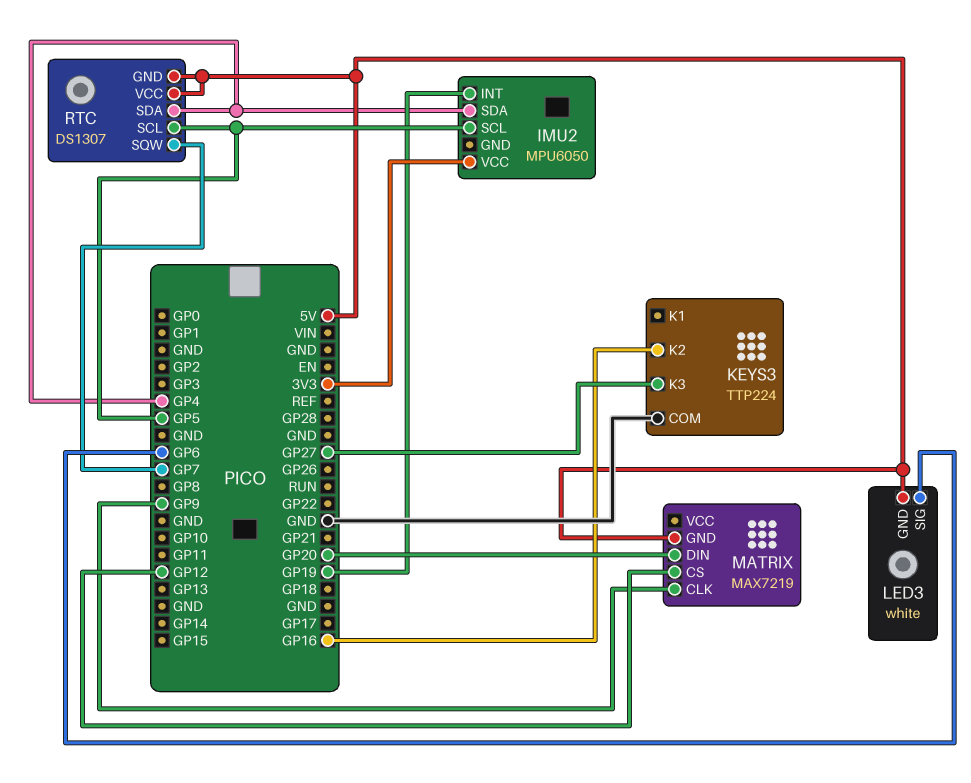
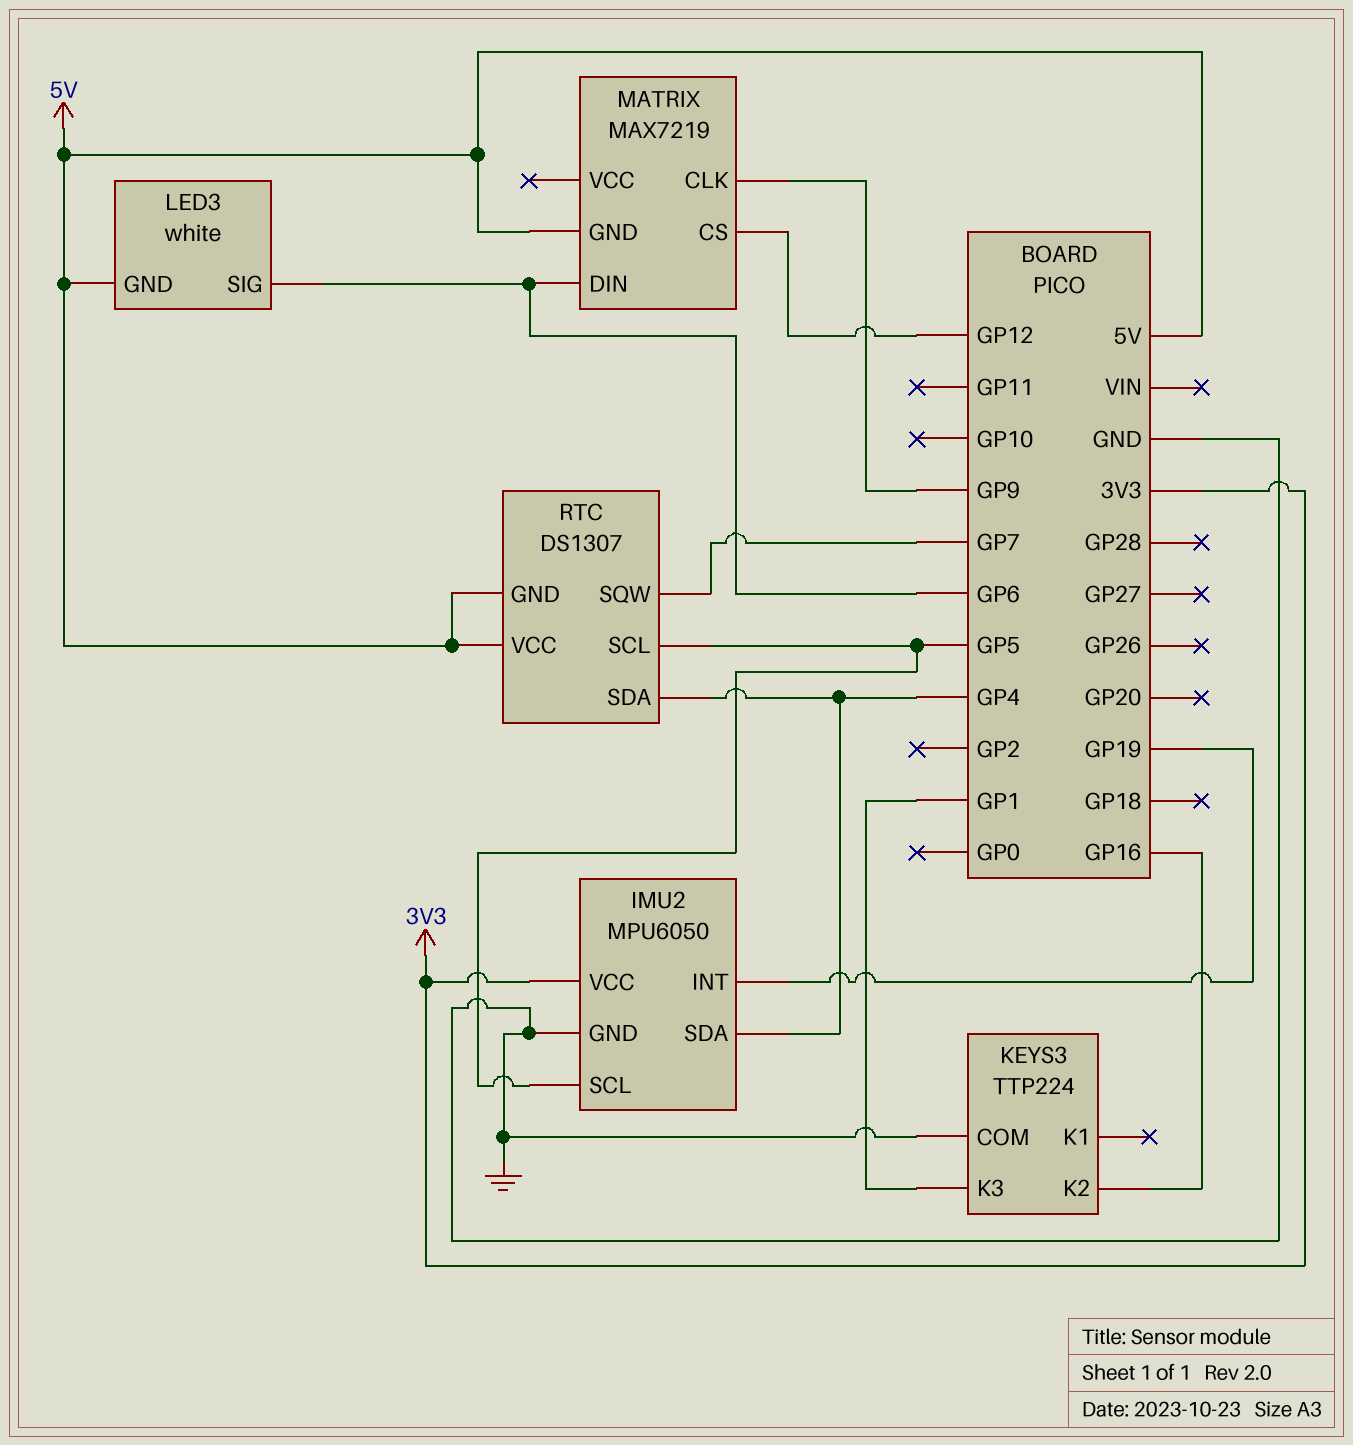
IMU2 pin GND: none -> GND
KEYS3 pin K3: GP27 -> GP1
MATRIX pin DIN: GP20 -> GP6

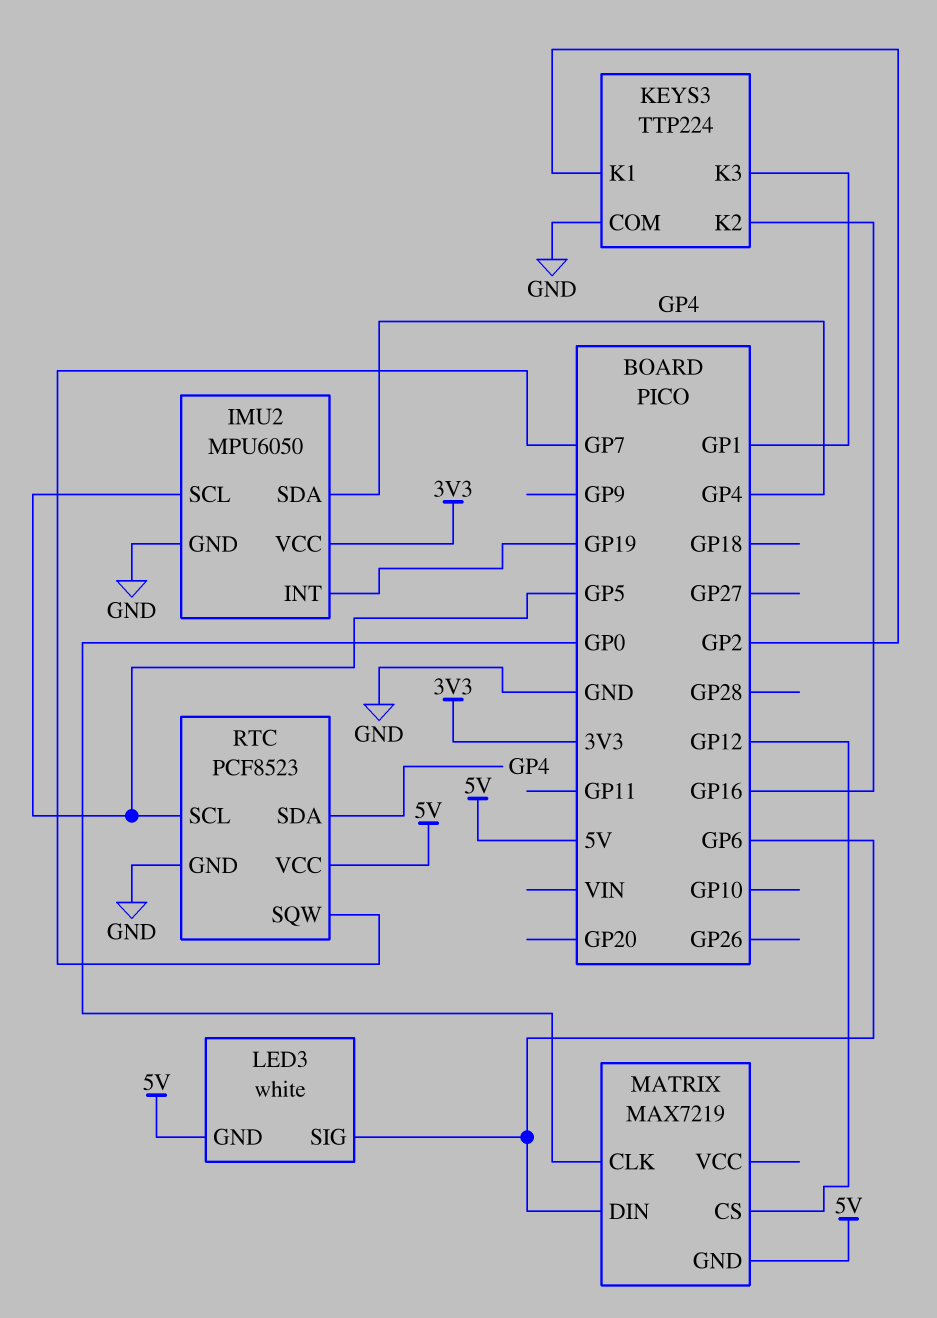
KEYS3 pin K1: none -> GP2
MATRIX pin CLK: GP9 -> GP0
RTC: DS1307 -> PCF8523
RTC pin GND: 5V -> GND

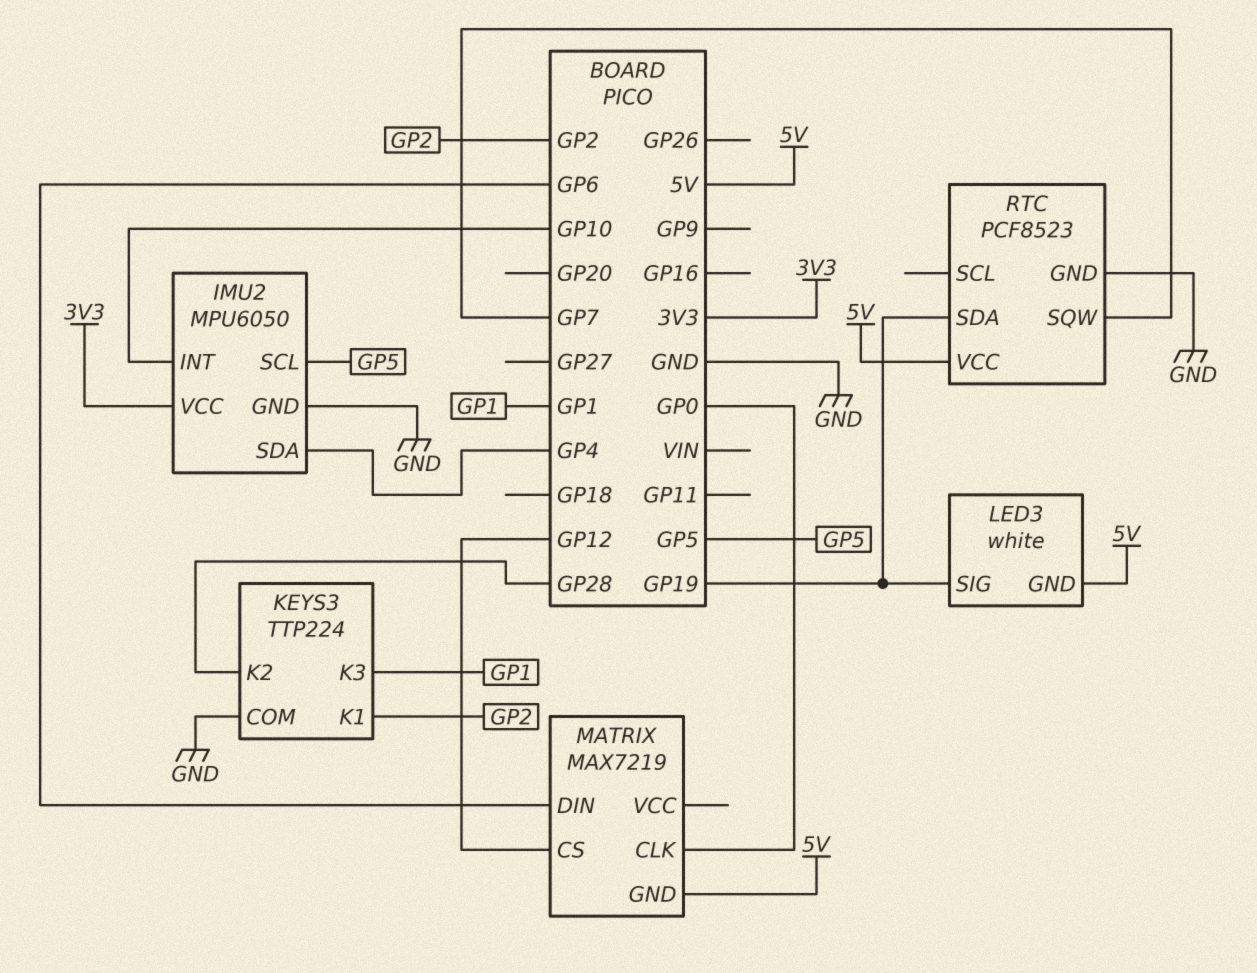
IMU2 pin INT: GP19 -> GP10
KEYS3 pin K2: GP16 -> GP28
LED3 pin SIG: GP6 -> GP19
RTC pin SCL: GP5 -> none
RTC pin SDA: GP4 -> GP19

